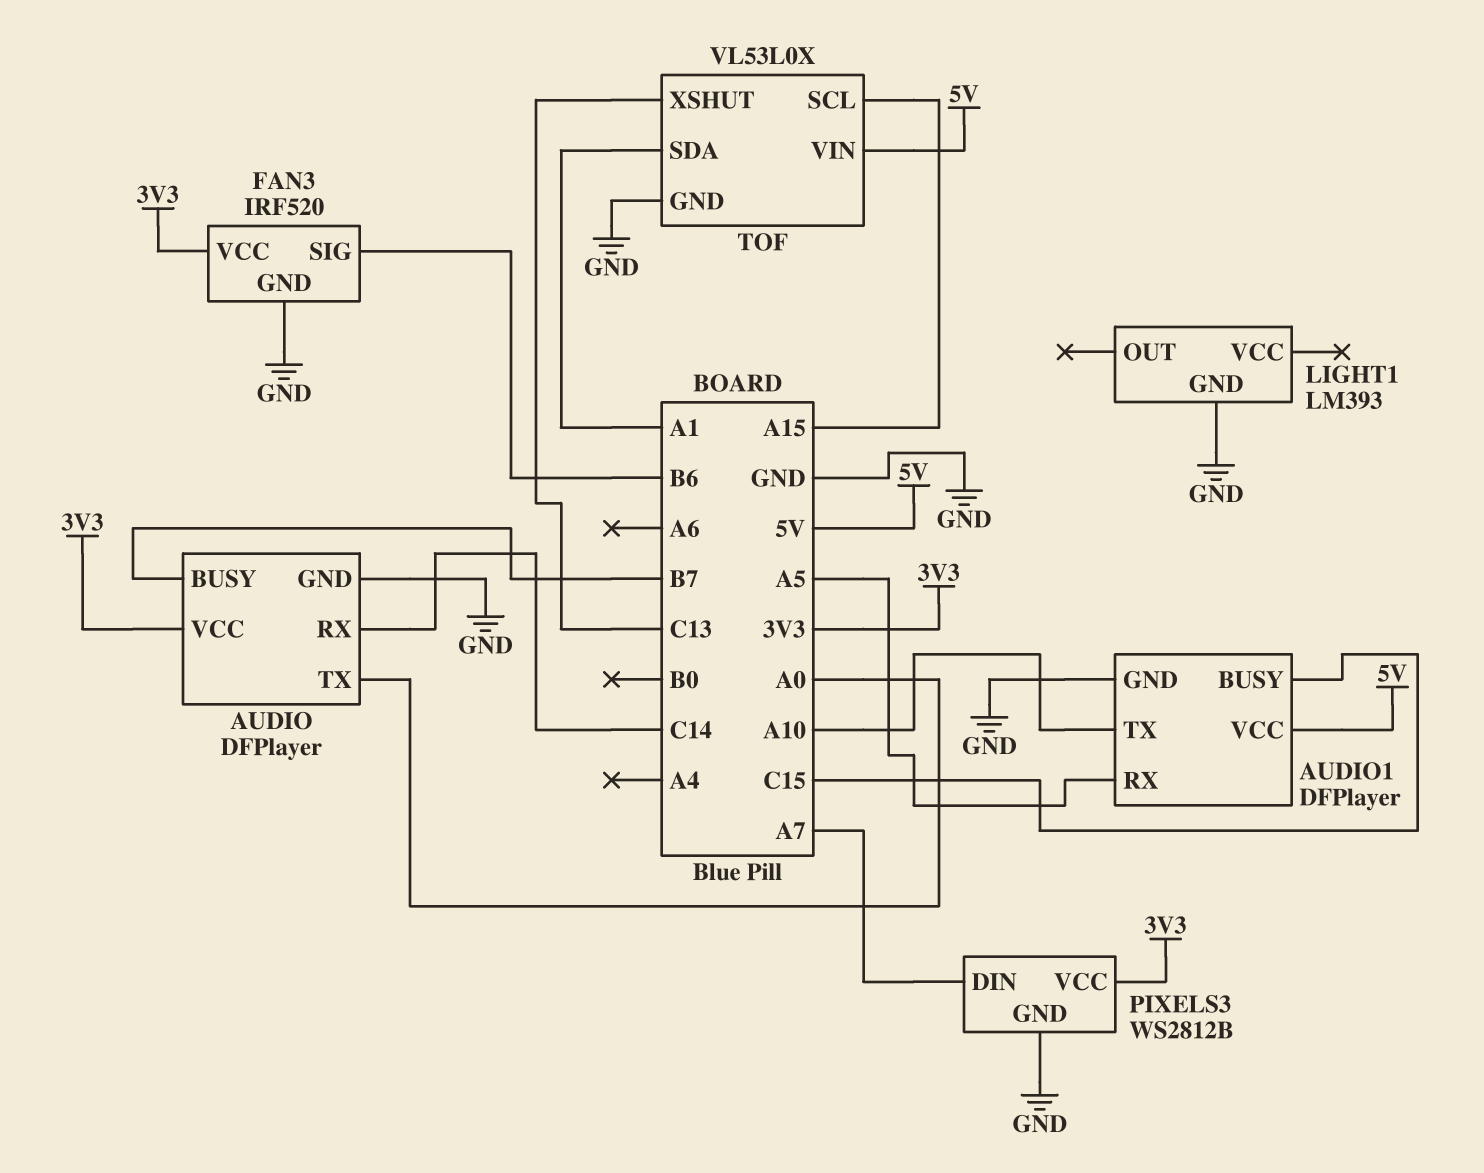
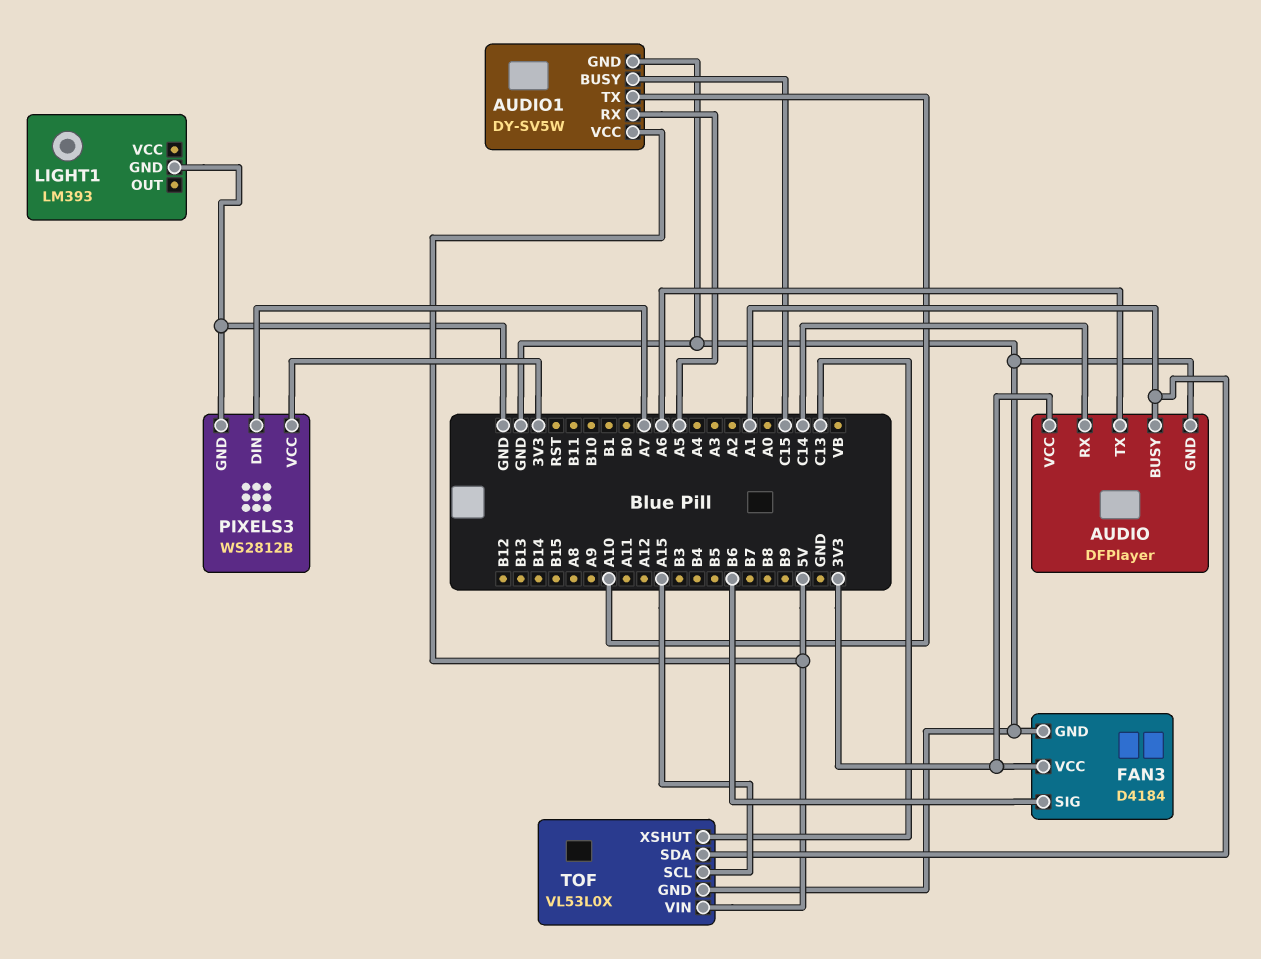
AUDIO pin BUSY: B7 -> A1
AUDIO pin TX: A0 -> A6
AUDIO1: DFPlayer -> DY-SV5W
FAN3: IRF520 -> D4184

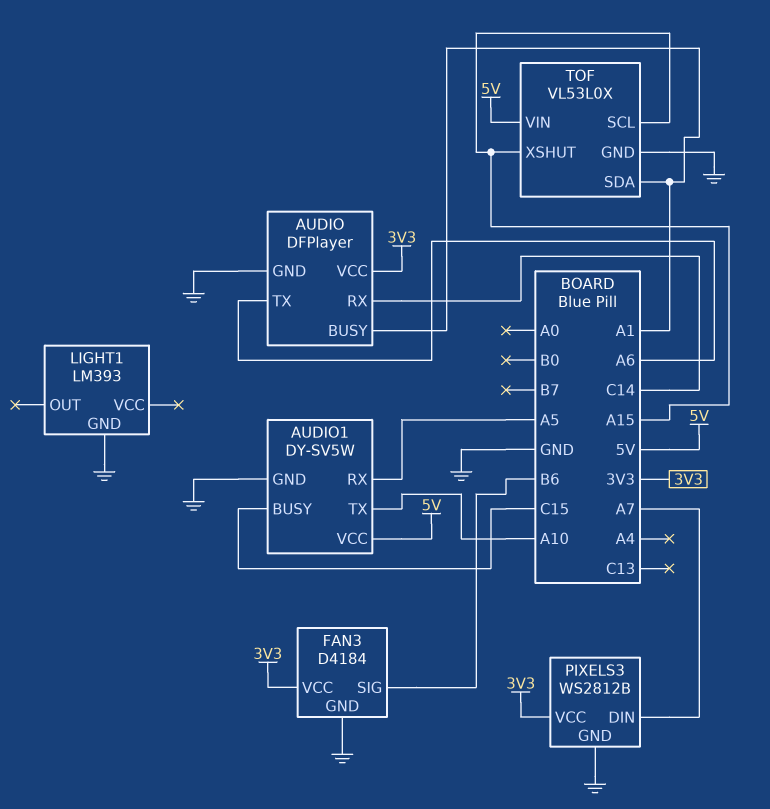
TOF pin XSHUT: C13 -> A15

